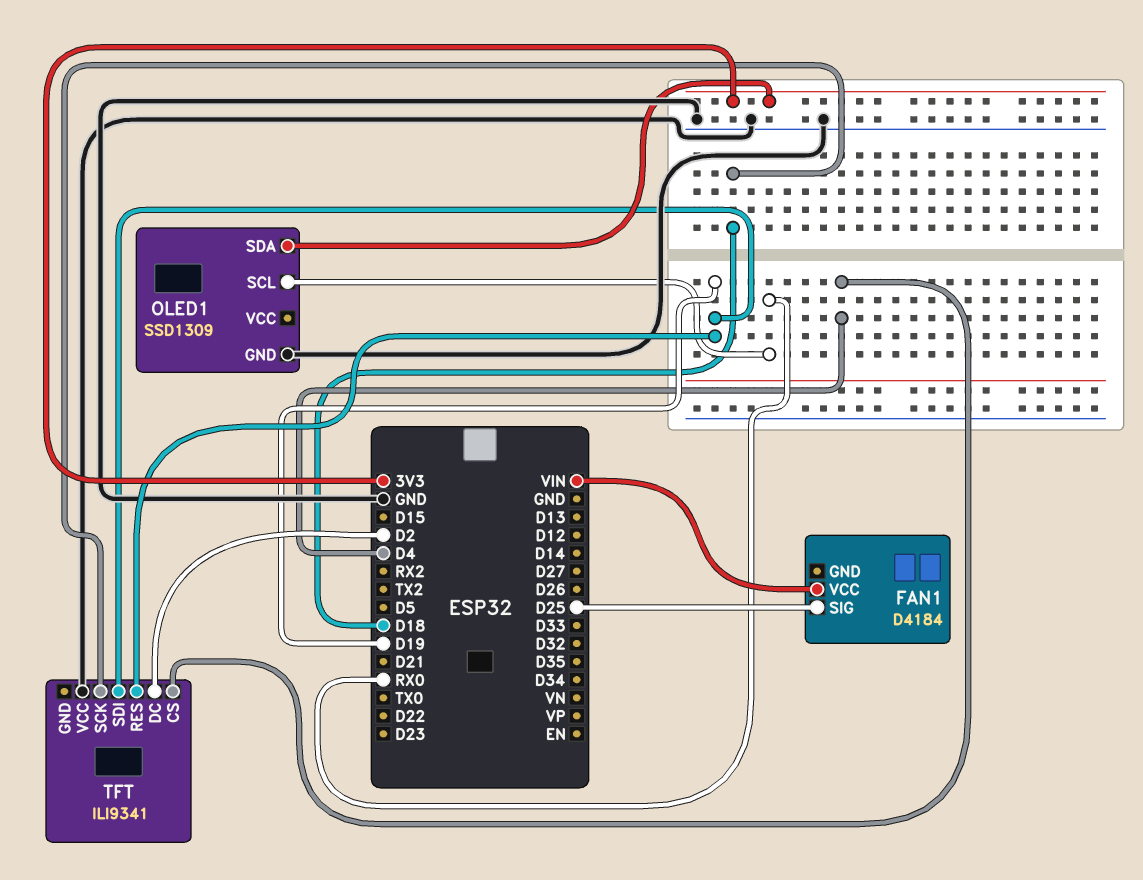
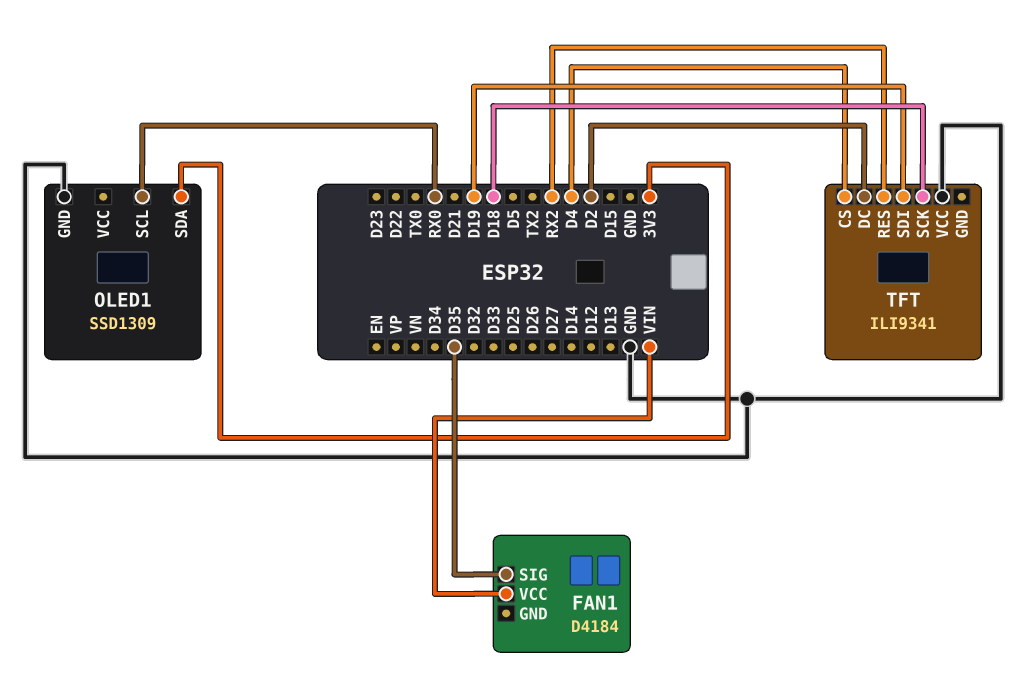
FAN1 pin SIG: D25 -> D35
TFT pin RES: D19 -> RX2

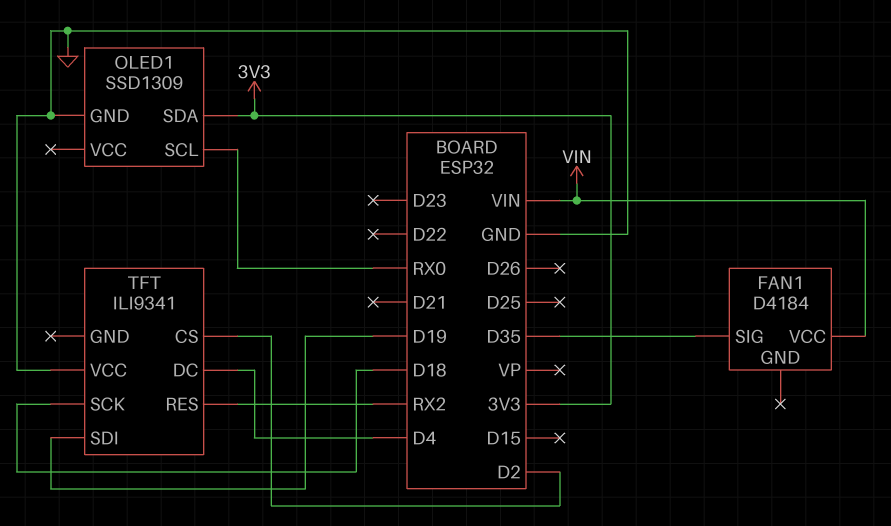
TFT pin CS: D4 -> D2
TFT pin DC: D2 -> D4

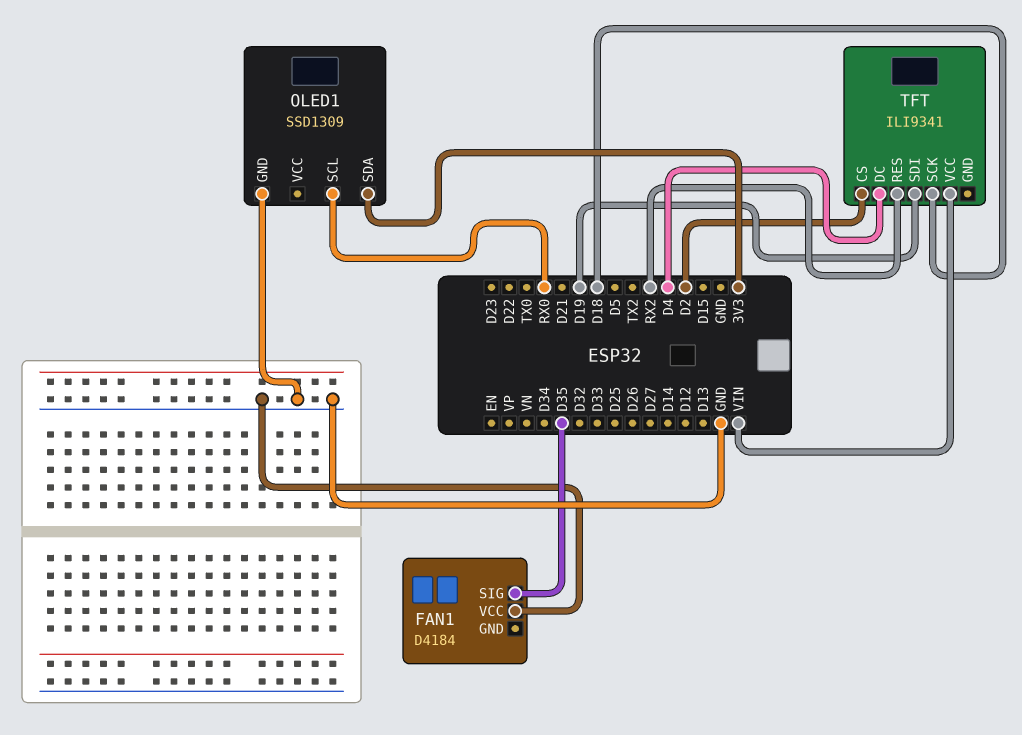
FAN1 pin VCC: VIN -> GND
TFT pin VCC: GND -> VIN

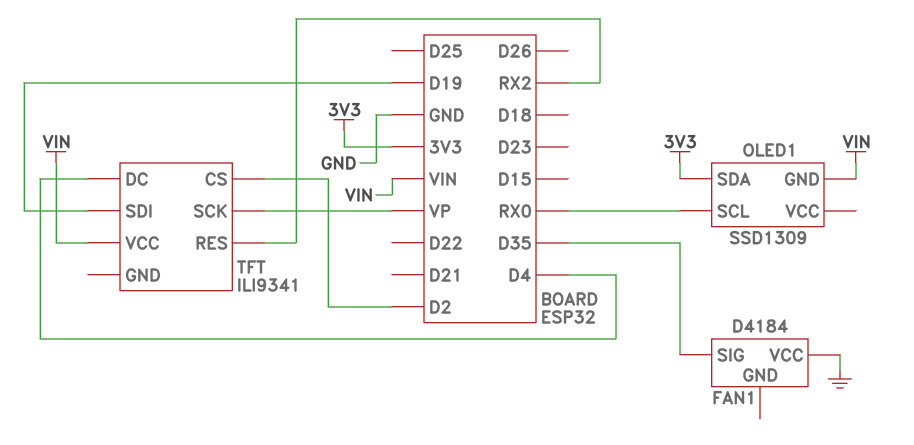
OLED1 pin GND: GND -> VIN
TFT pin SCK: D18 -> VP

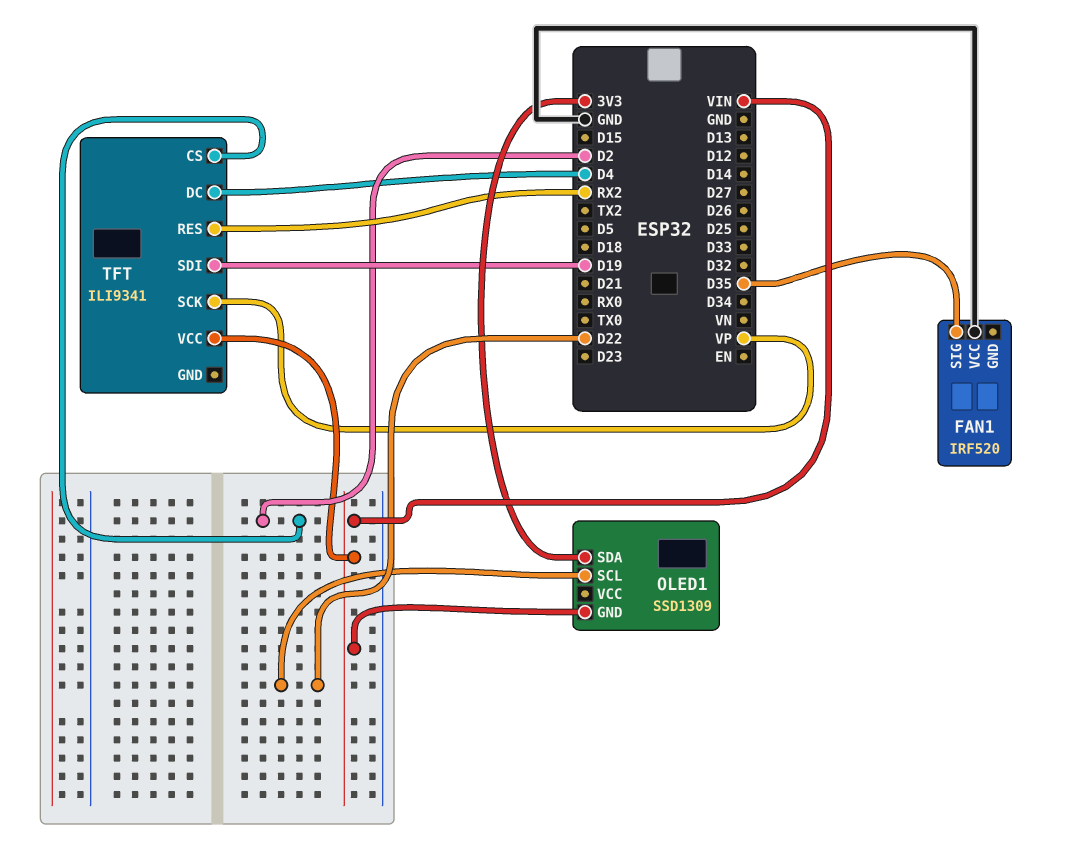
FAN1: D4184 -> IRF520
OLED1 pin SCL: RX0 -> D22

